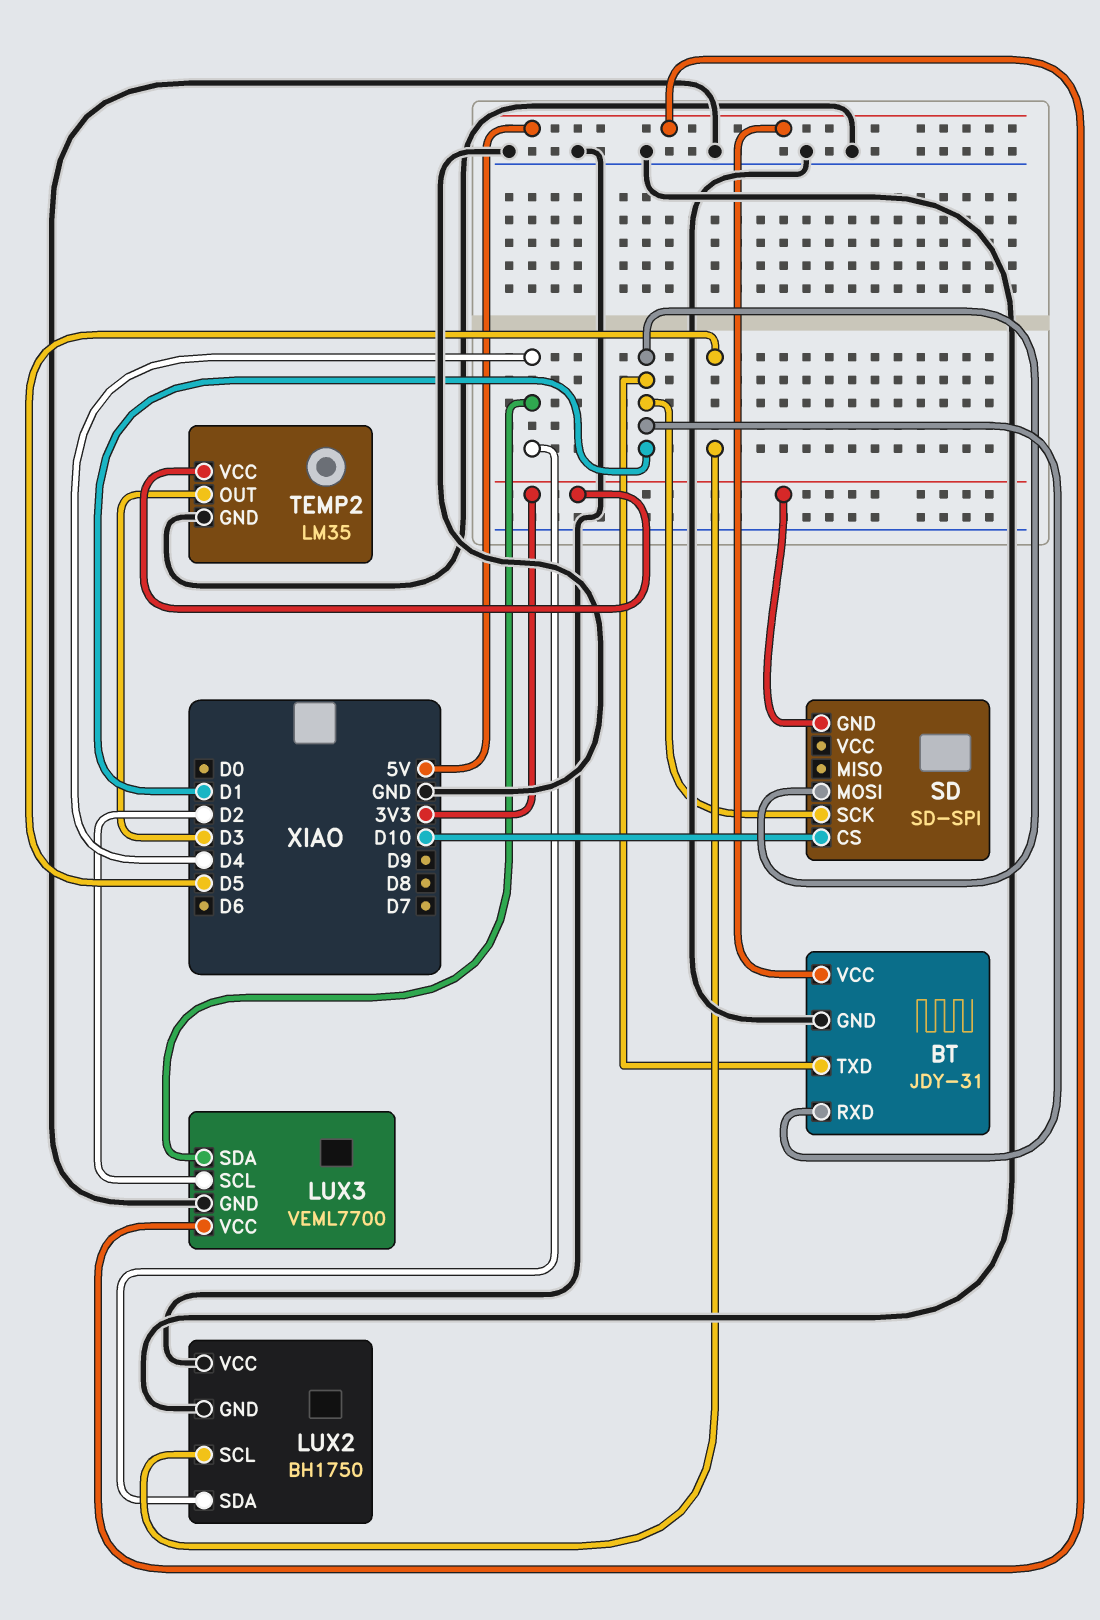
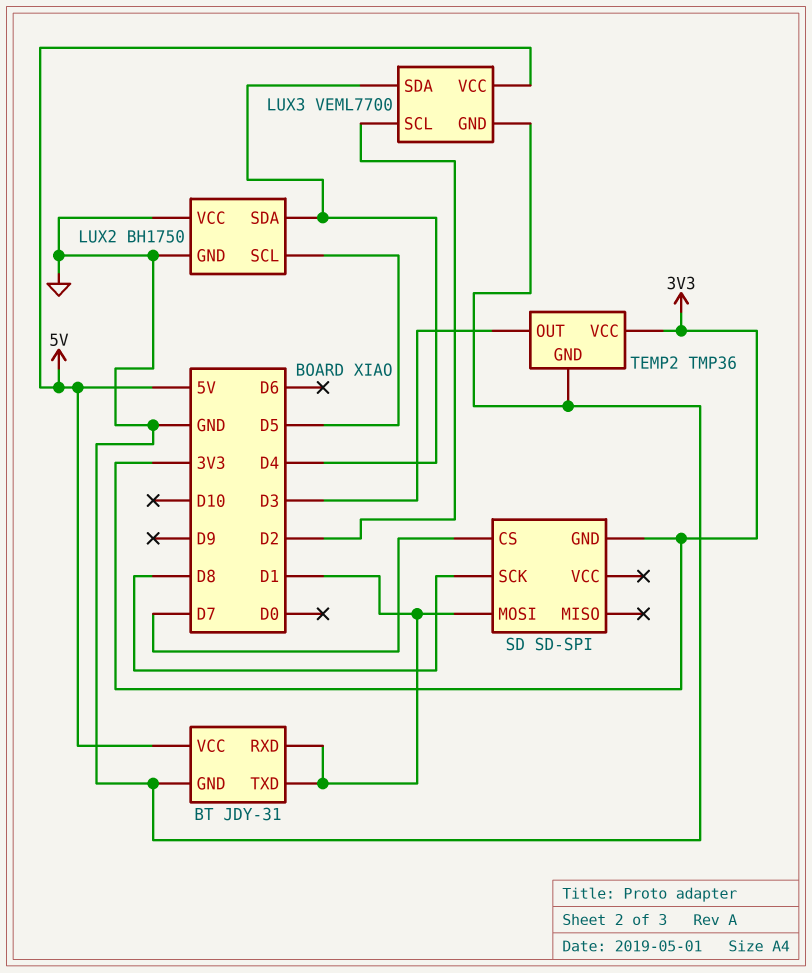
SD pin CS: D10 -> D7
SD pin SCK: D1 -> D8
TEMP2: LM35 -> TMP36

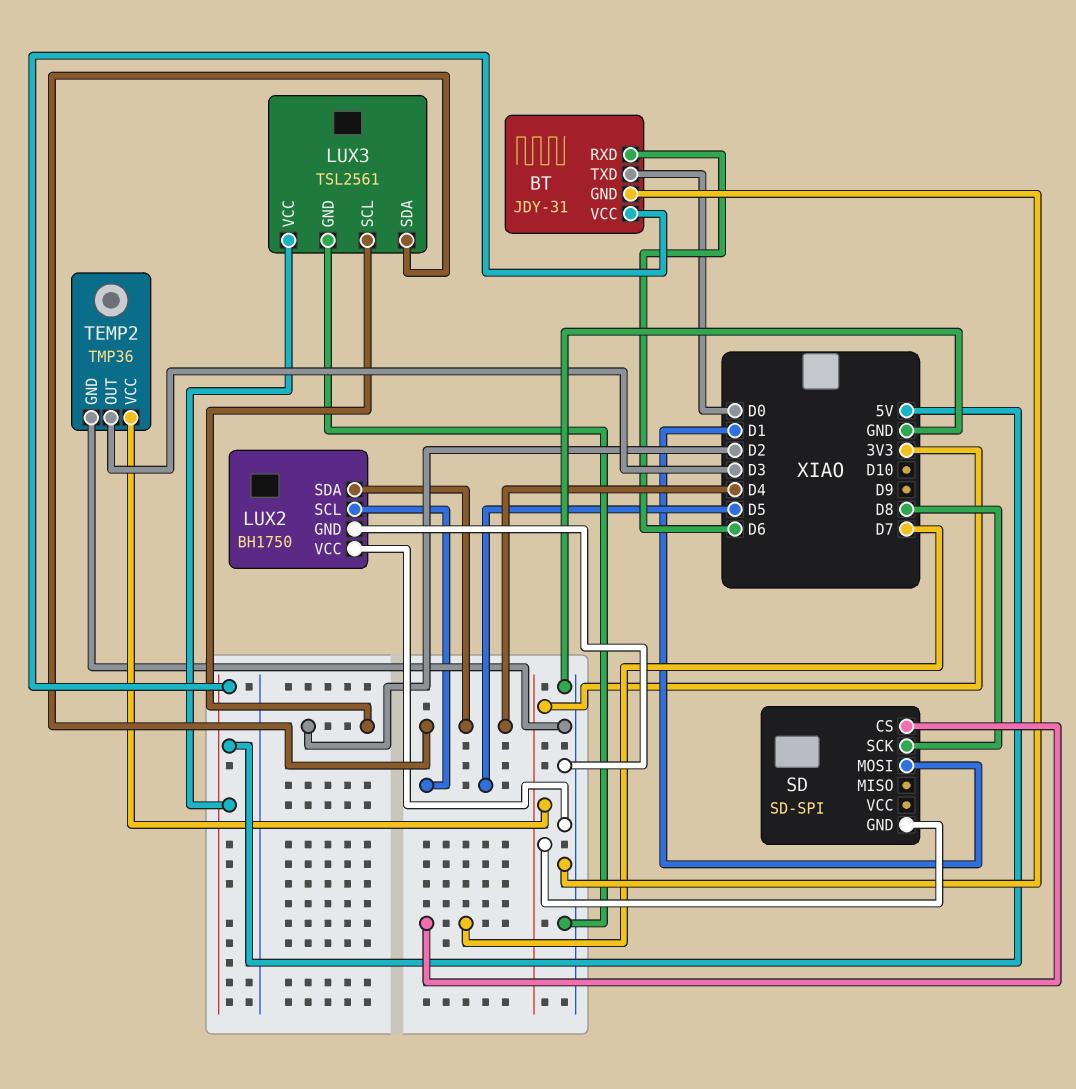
BT pin RXD: D1 -> D6
BT pin TXD: D1 -> D0
LUX3: VEML7700 -> TSL2561

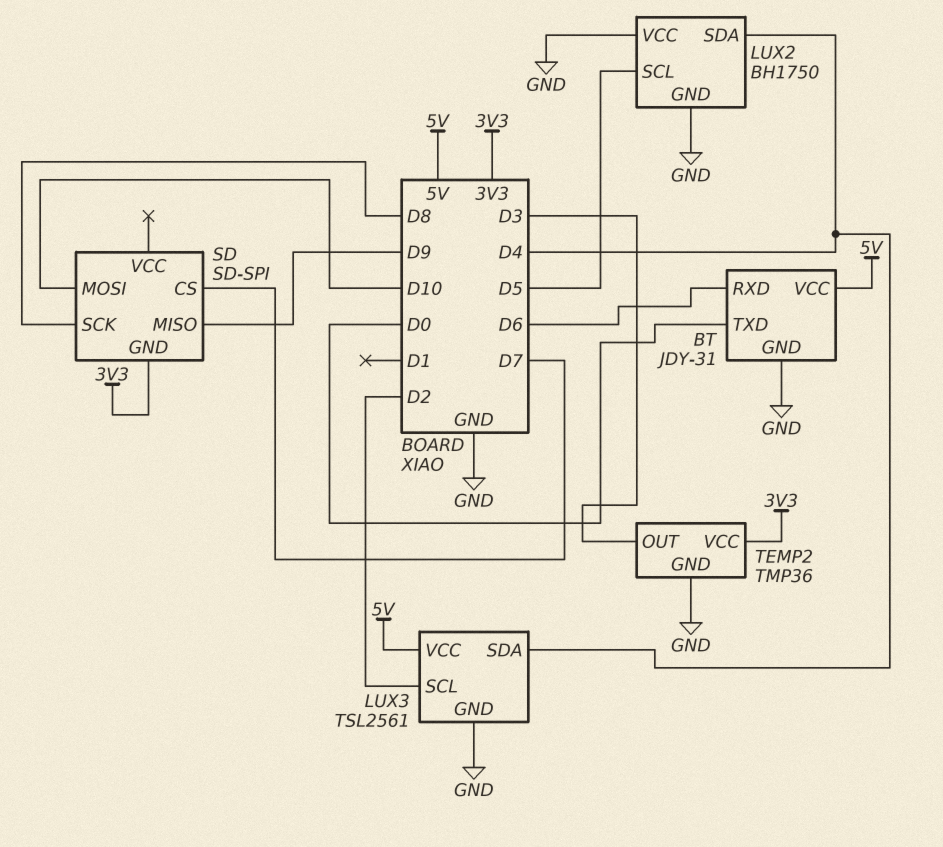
SD pin MISO: none -> D9
SD pin MOSI: D1 -> D10

